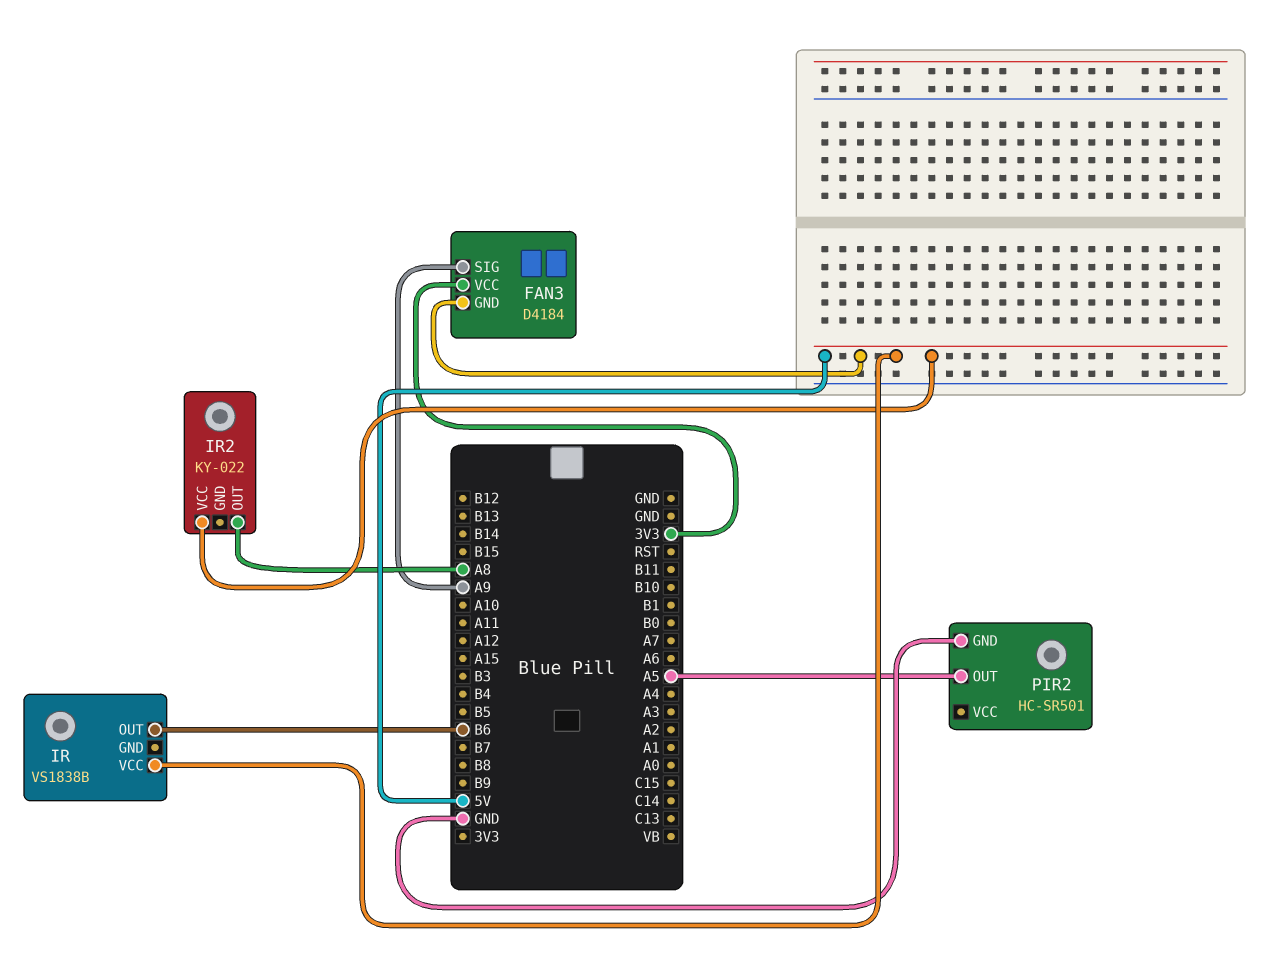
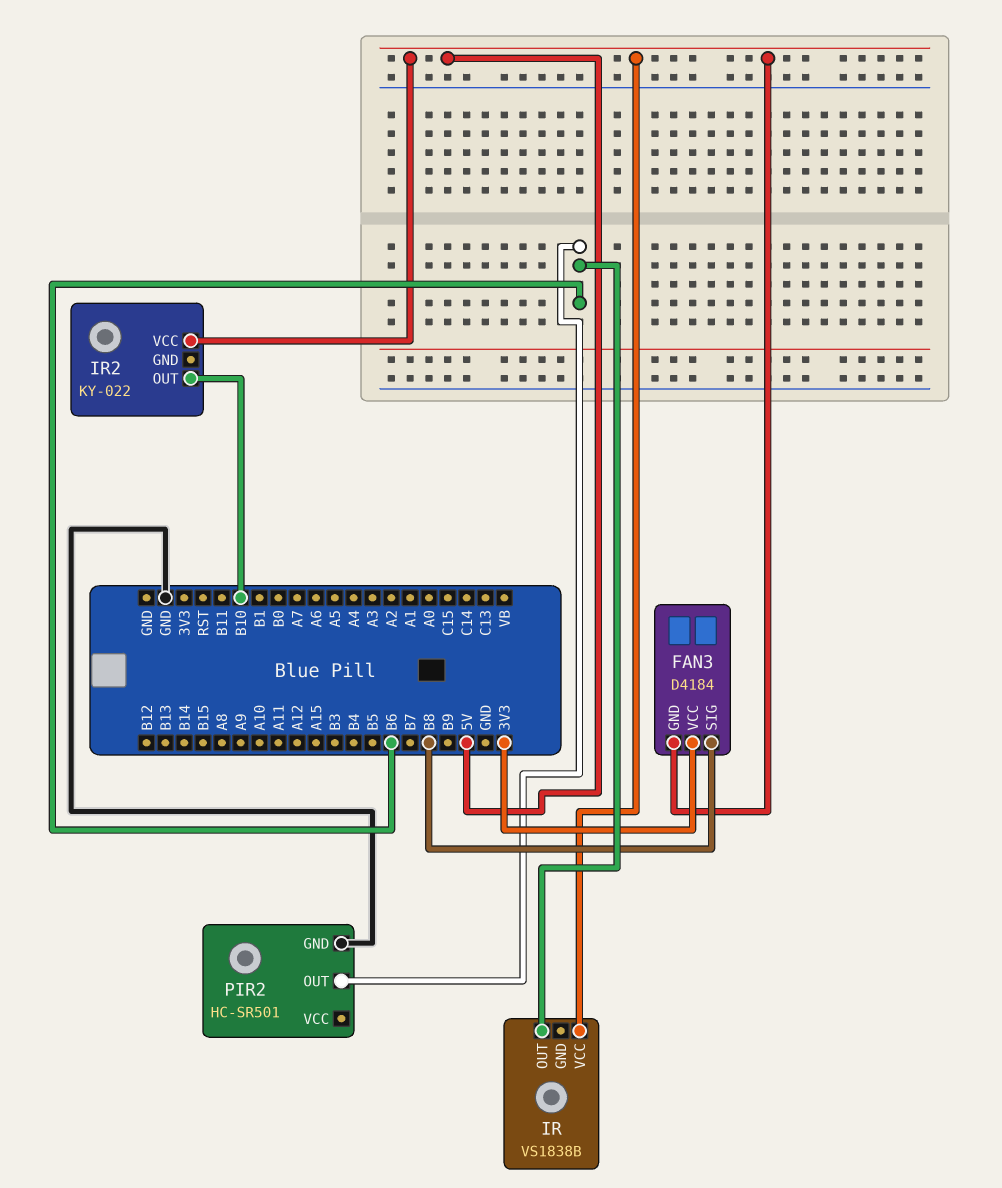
FAN3 pin SIG: A9 -> B8
IR2 pin OUT: A8 -> B10
PIR2 pin OUT: A5 -> B6

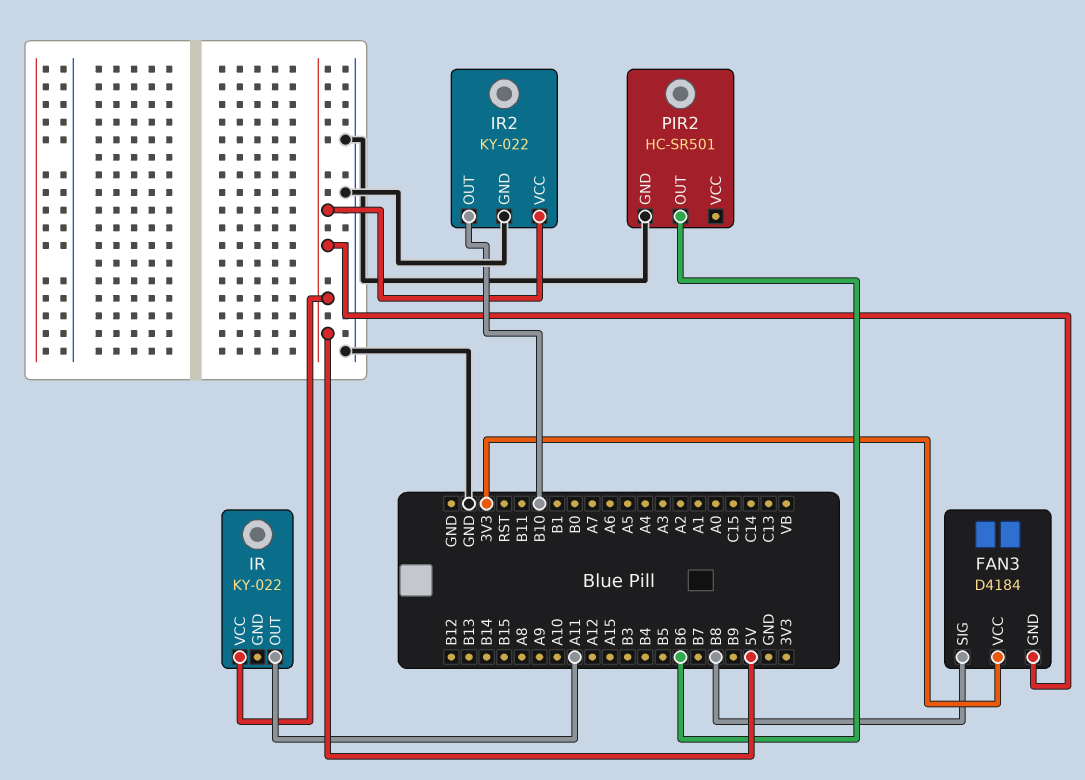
IR: VS1838B -> KY-022
IR pin OUT: B6 -> A11
IR2 pin GND: none -> GND

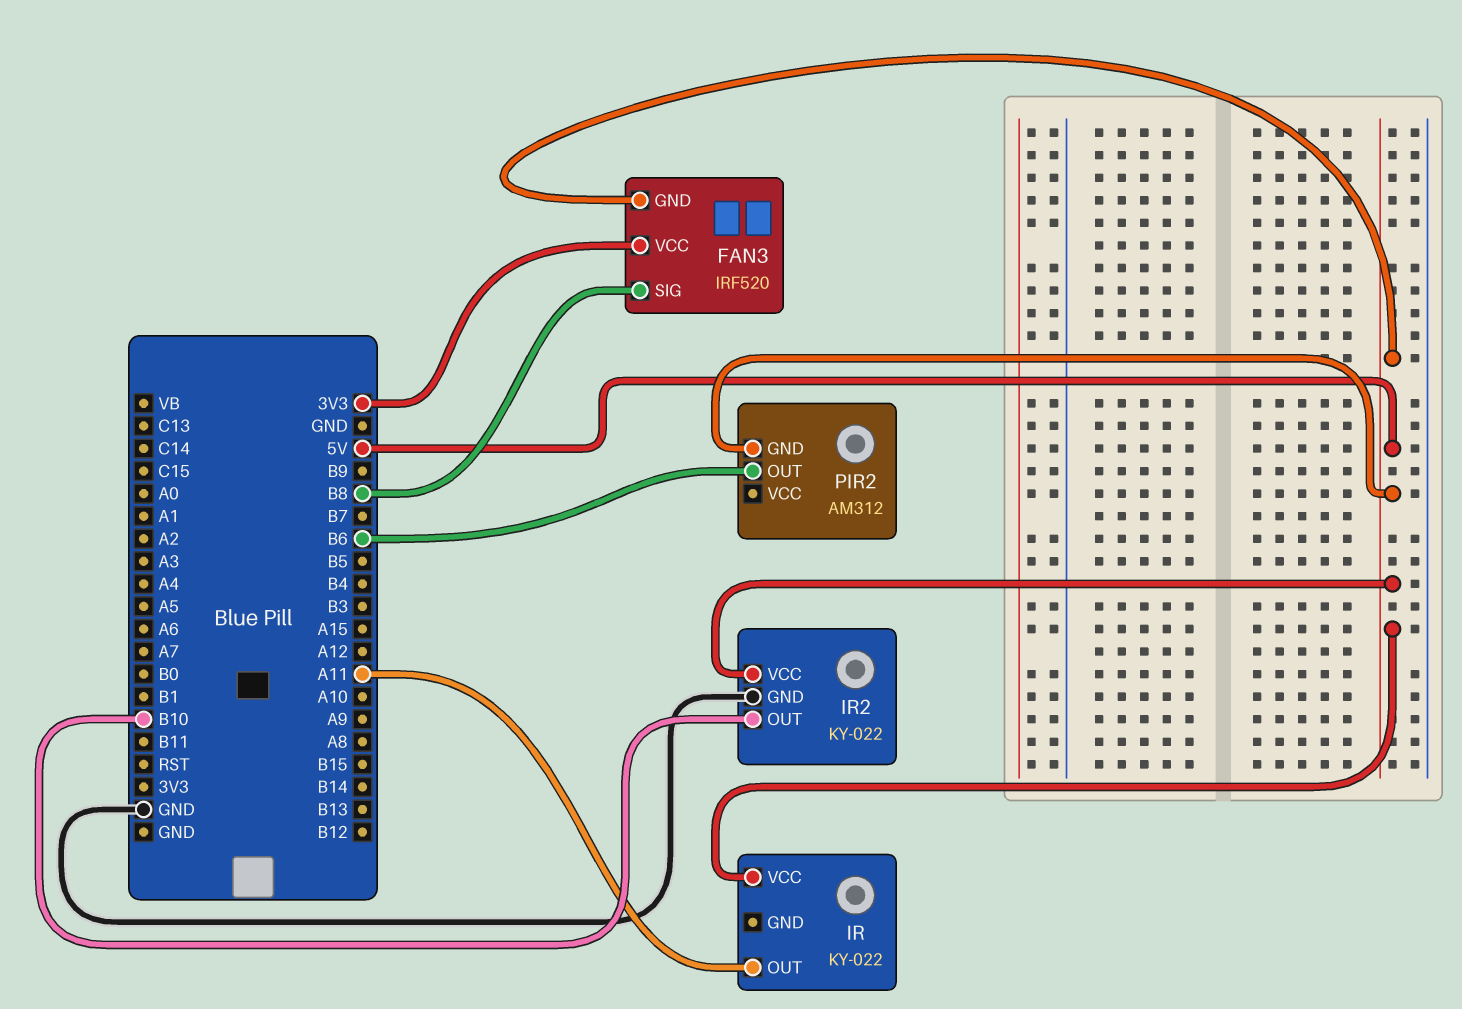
FAN3: D4184 -> IRF520
PIR2: HC-SR501 -> AM312
PIR2 pin GND: GND -> 5V

